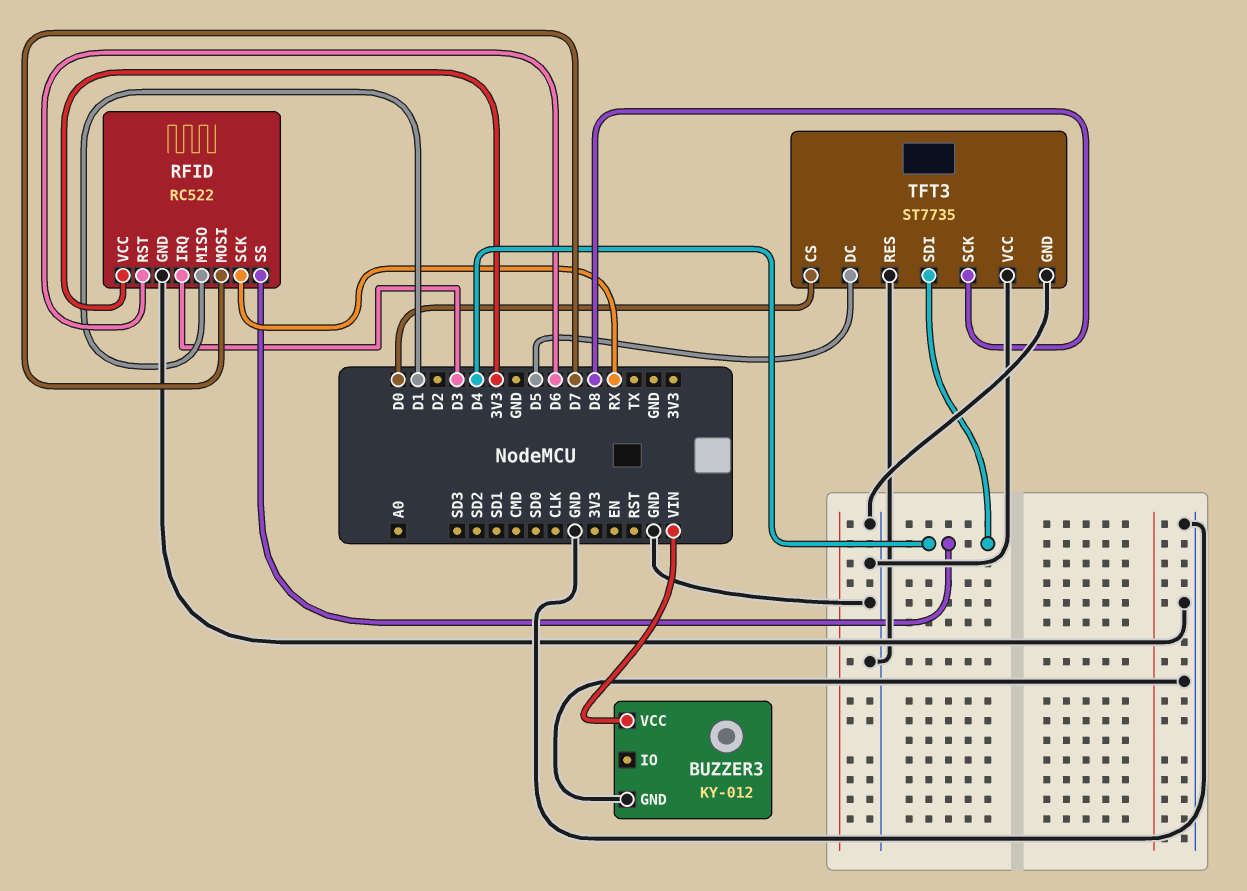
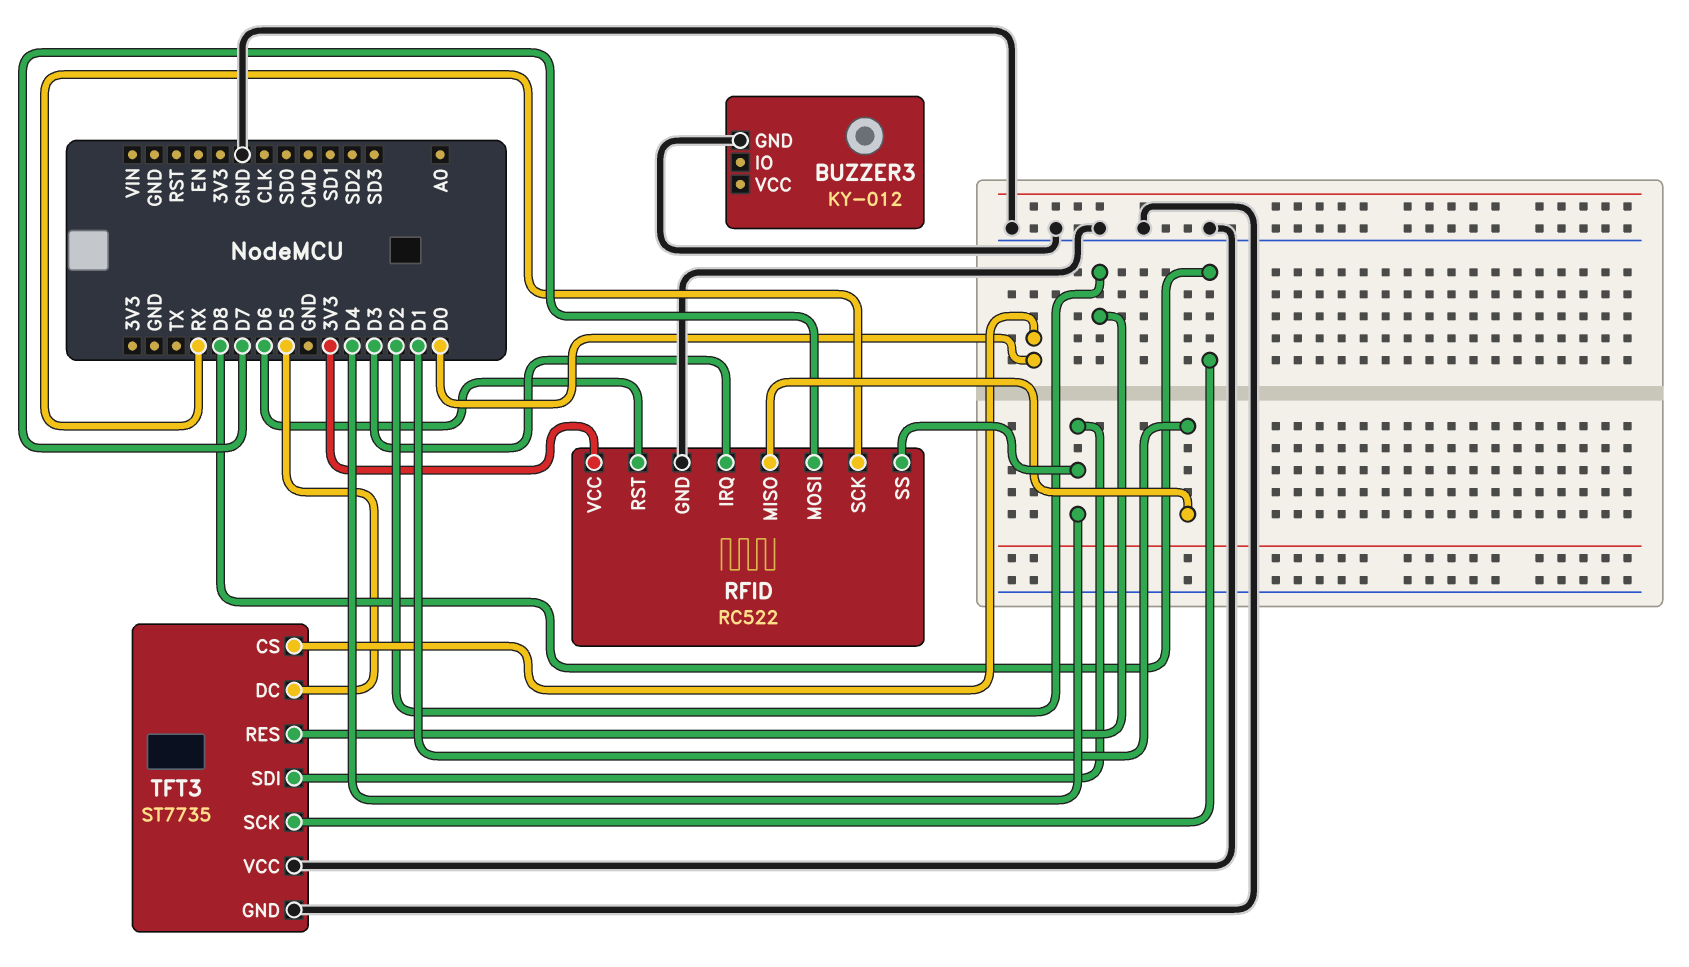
BUZZER3 pin VCC: VIN -> none
TFT3 pin RES: GND -> D2

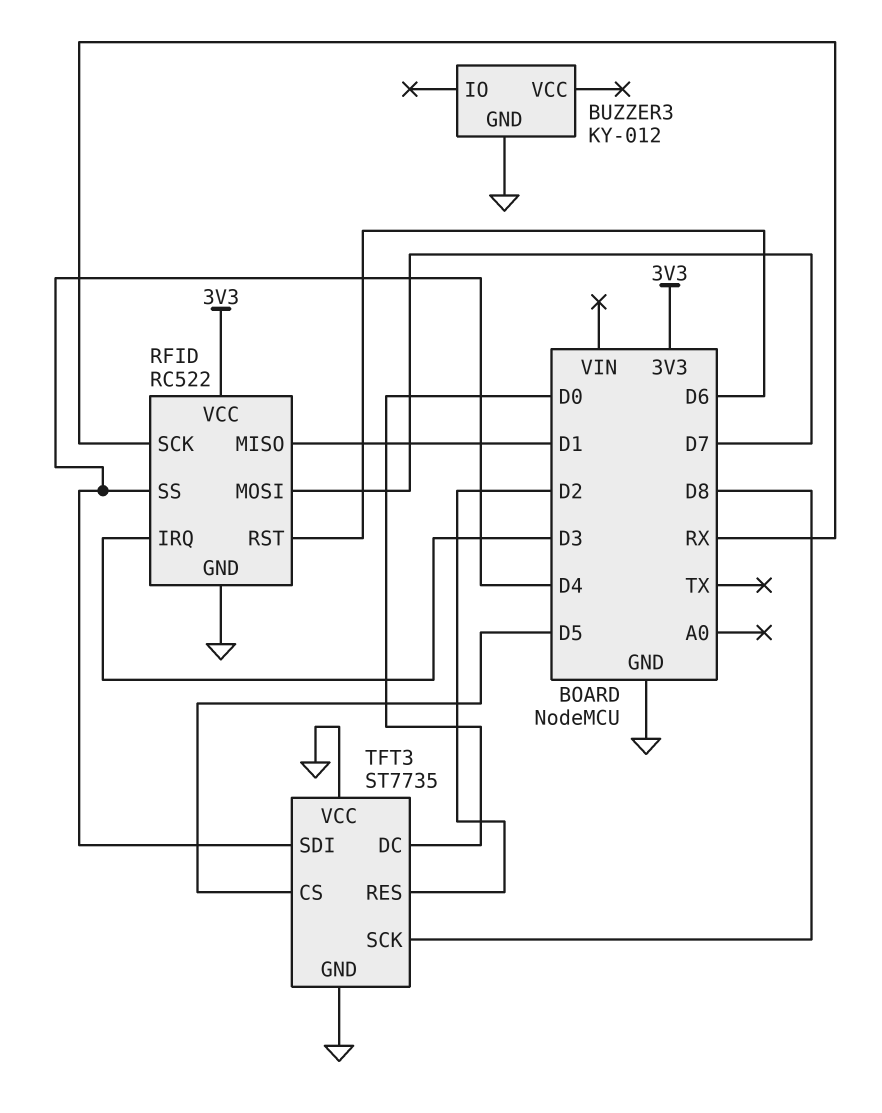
TFT3 pin CS: D0 -> D5
TFT3 pin DC: D5 -> D0

